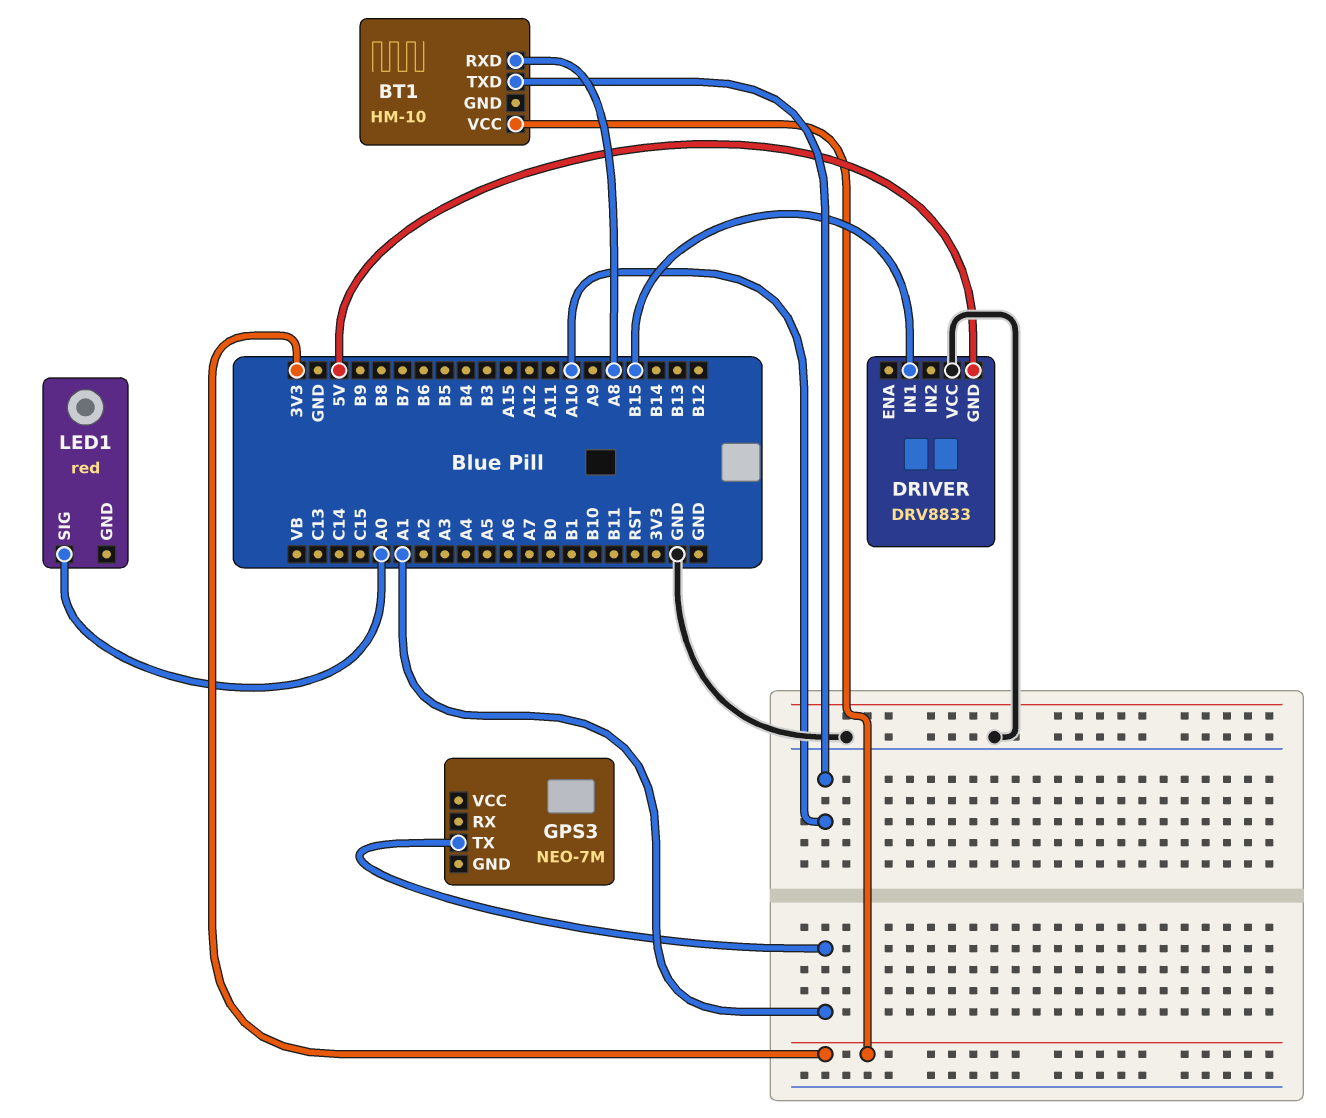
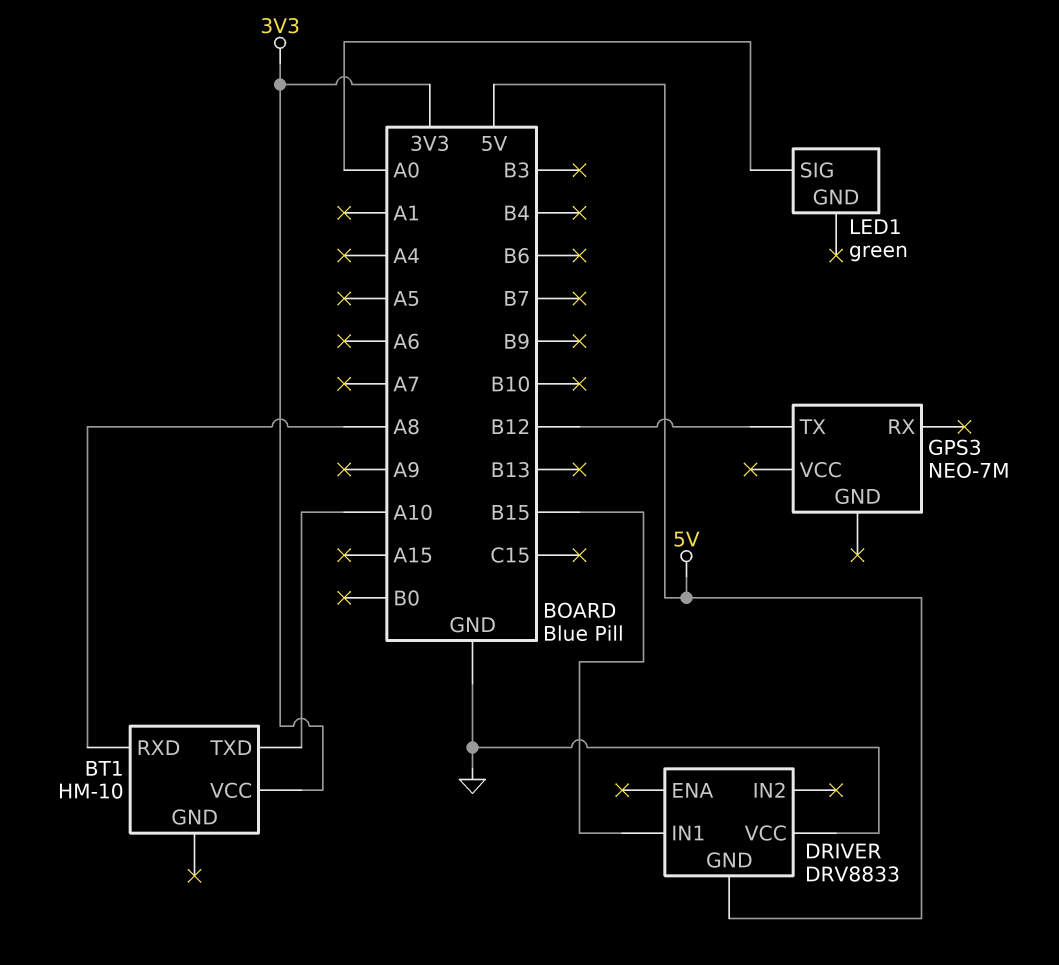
GPS3 pin TX: A1 -> B12
LED1: red -> green

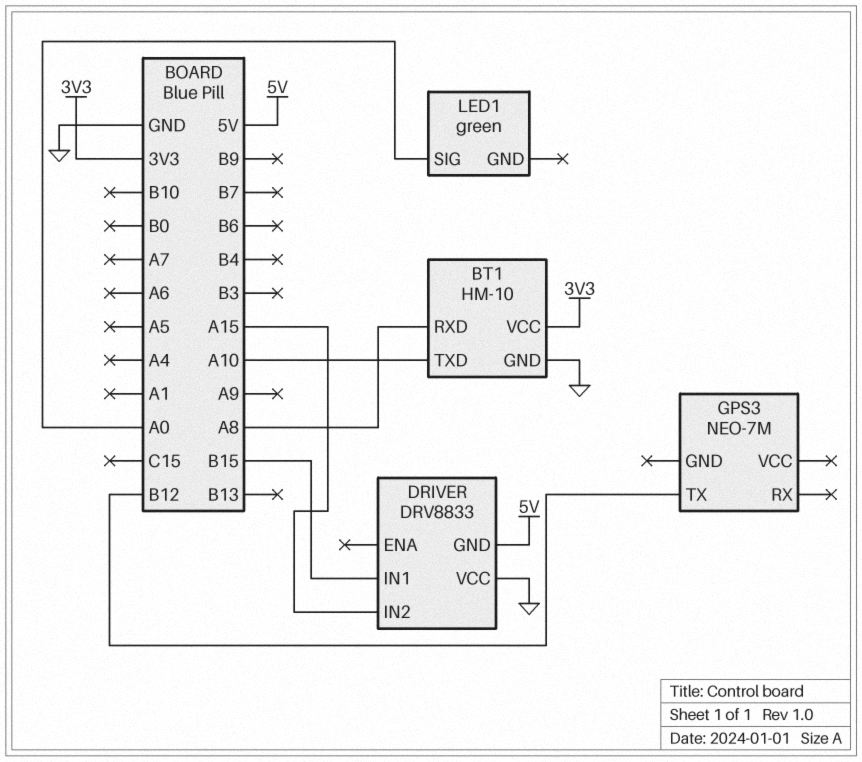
BT1 pin GND: none -> GND
DRIVER pin IN2: none -> A15

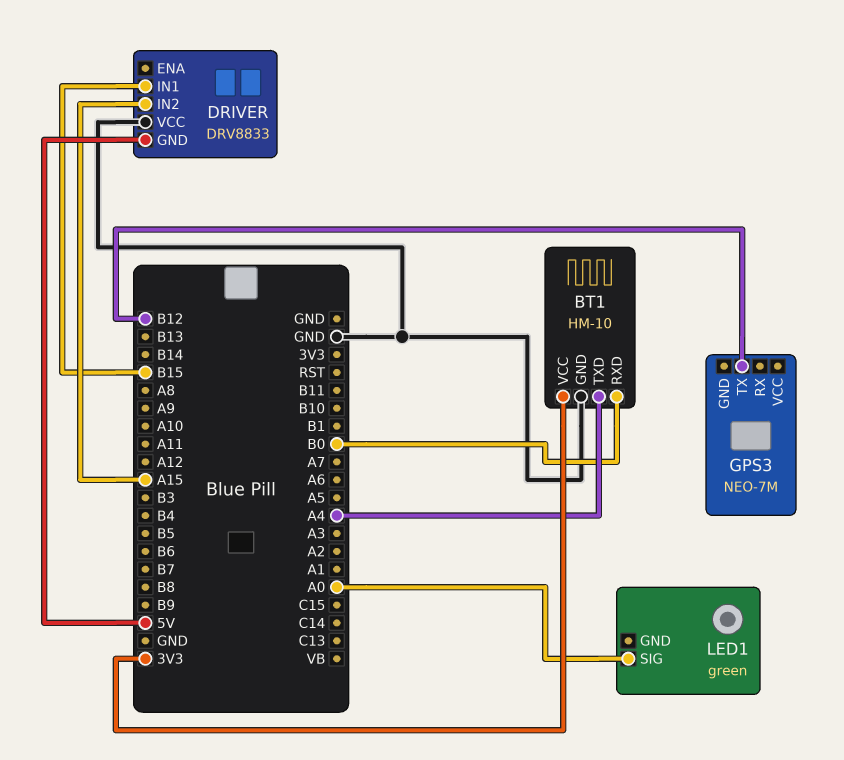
BT1 pin RXD: A8 -> B0
BT1 pin TXD: A10 -> A4

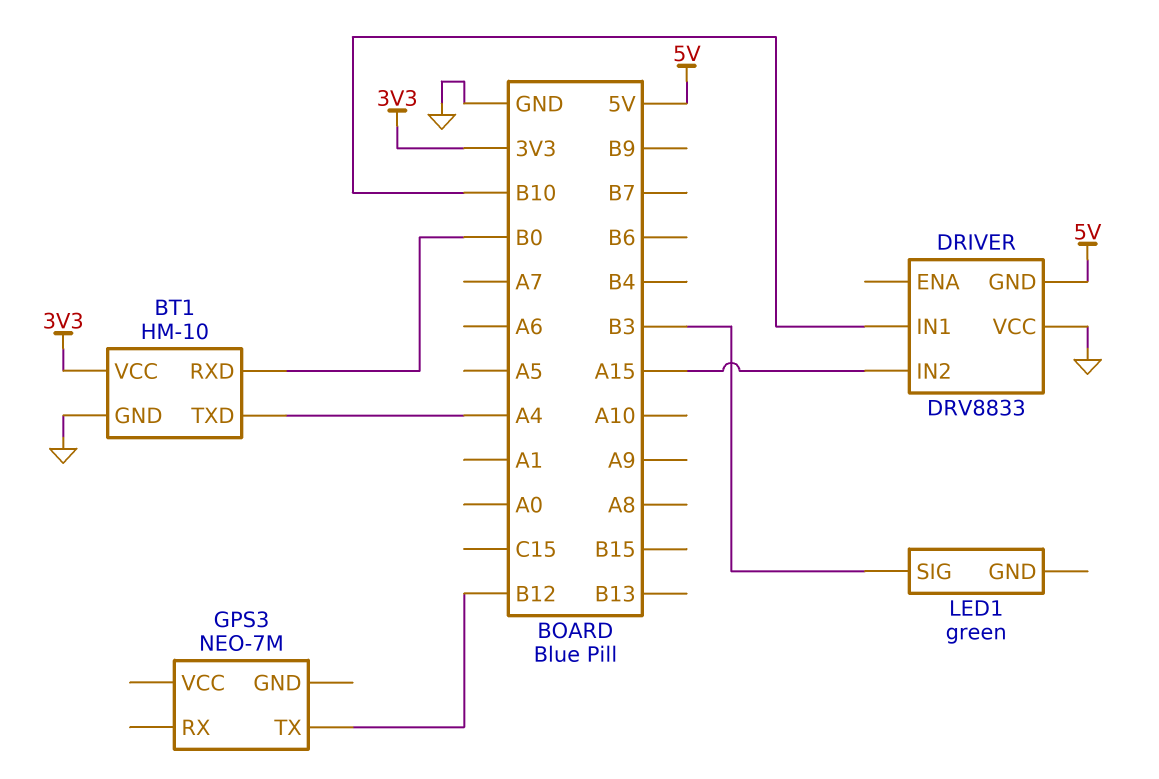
DRIVER pin IN1: B15 -> B10
LED1 pin SIG: A0 -> B3

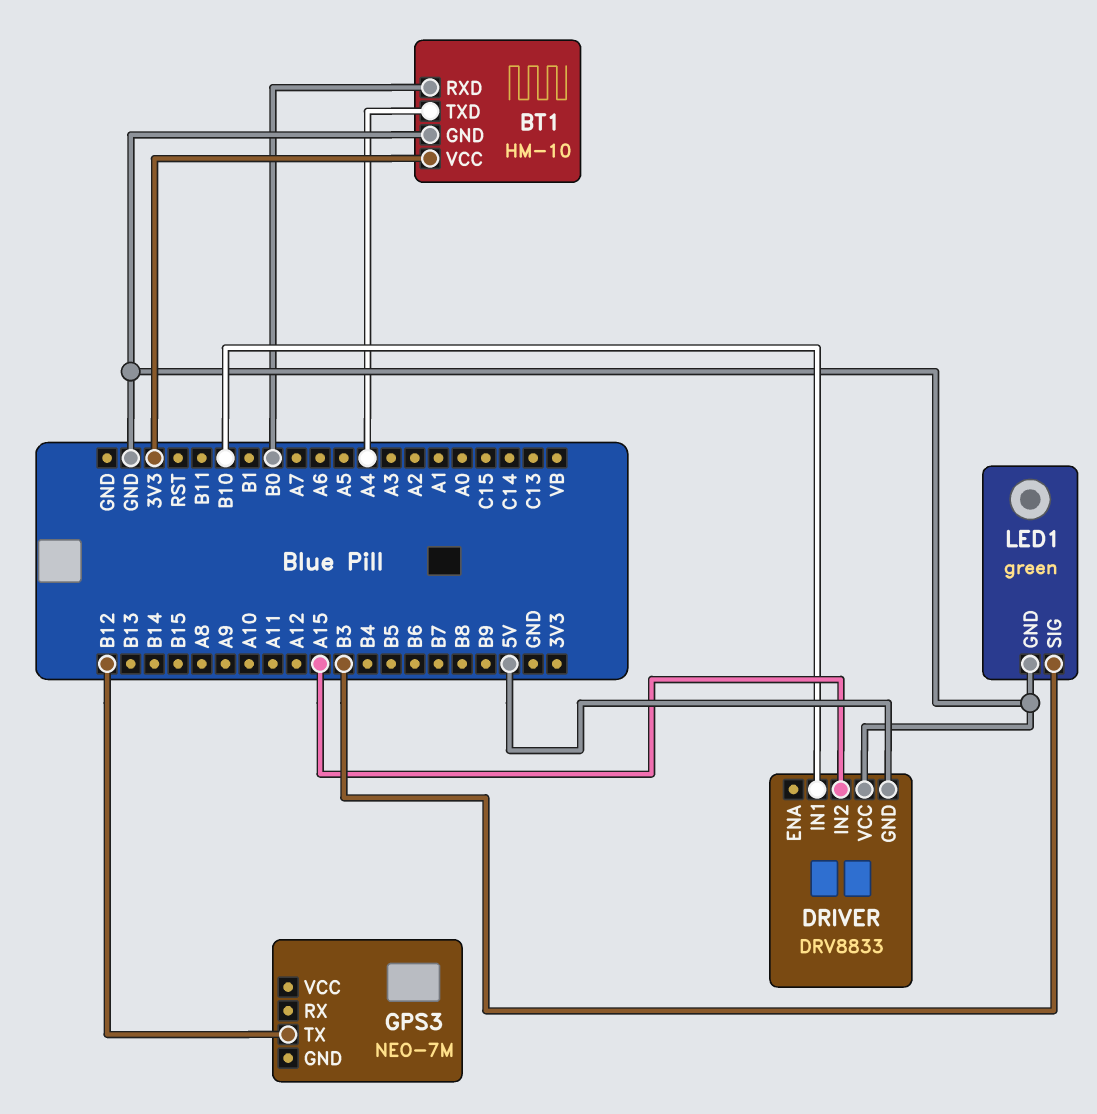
LED1 pin GND: none -> GND

